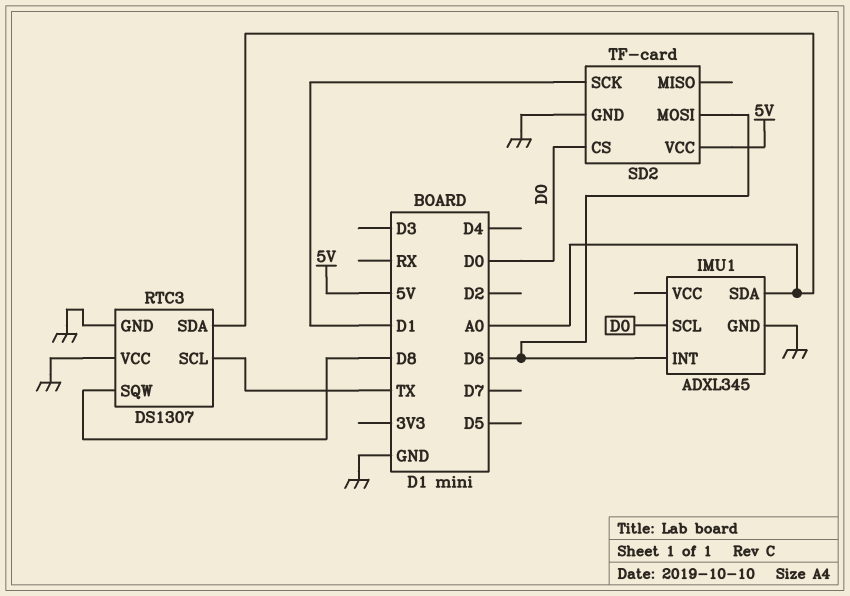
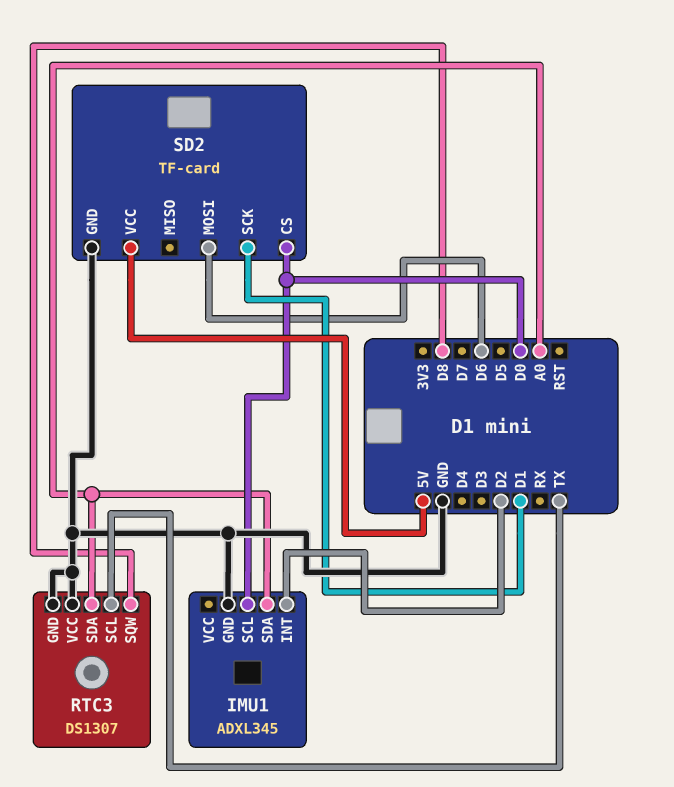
IMU1 pin INT: D6 -> D2

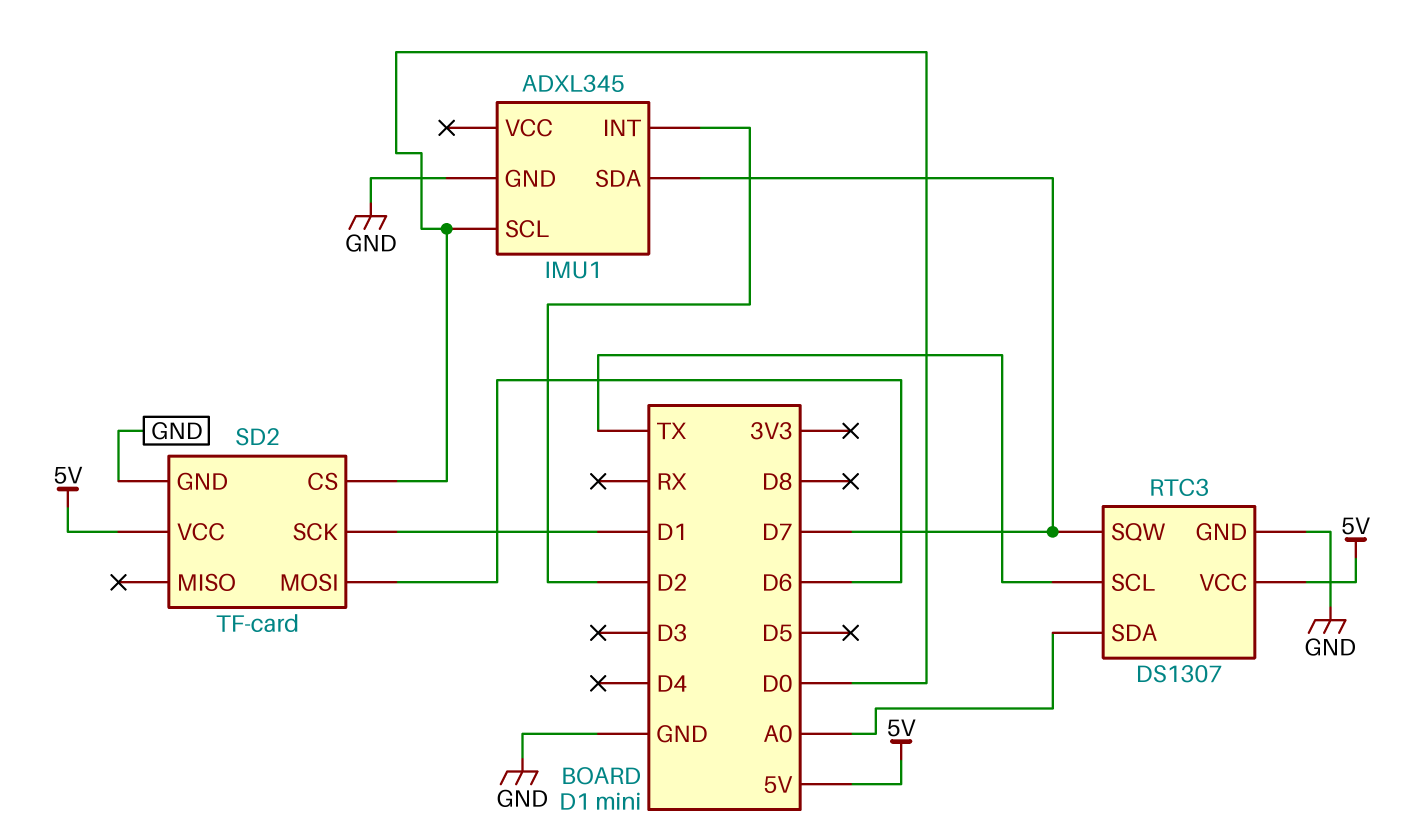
IMU1 pin SDA: A0 -> D7
RTC3 pin SQW: D8 -> D7
RTC3 pin VCC: GND -> 5V

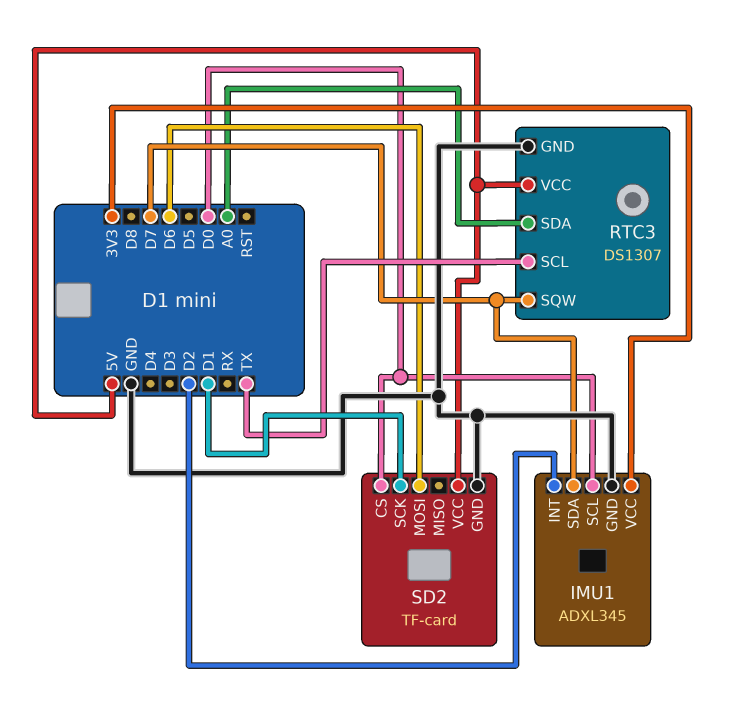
IMU1 pin VCC: none -> 3V3

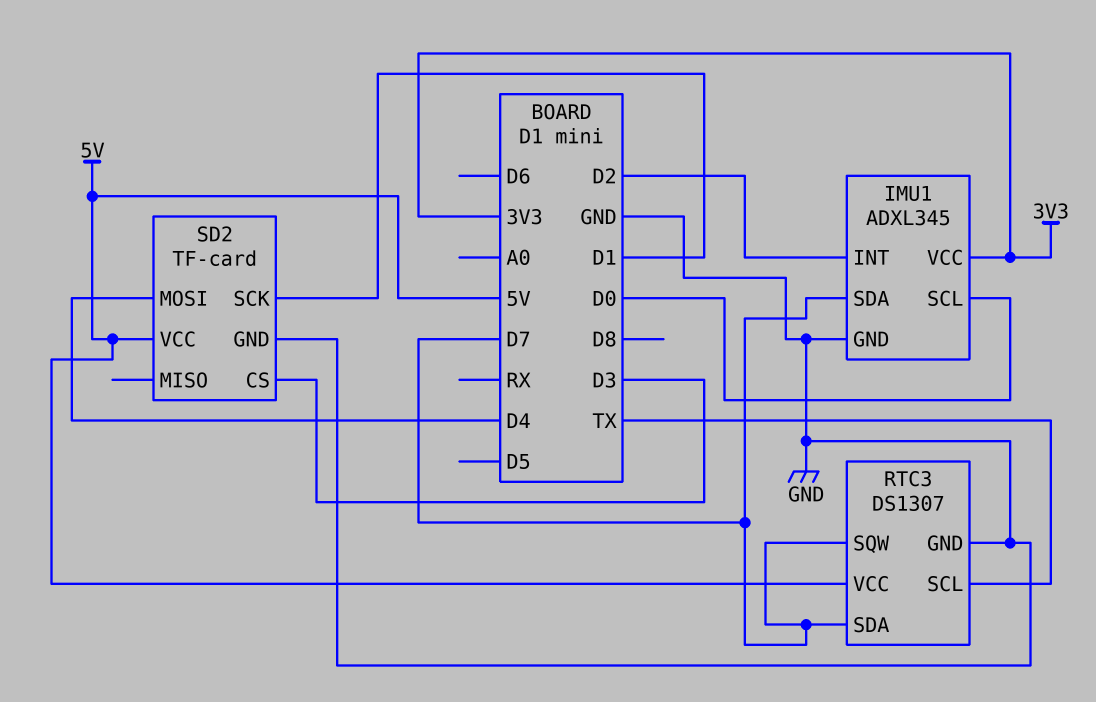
RTC3 pin SDA: A0 -> D7
SD2 pin CS: D0 -> D3
SD2 pin MOSI: D6 -> D4

